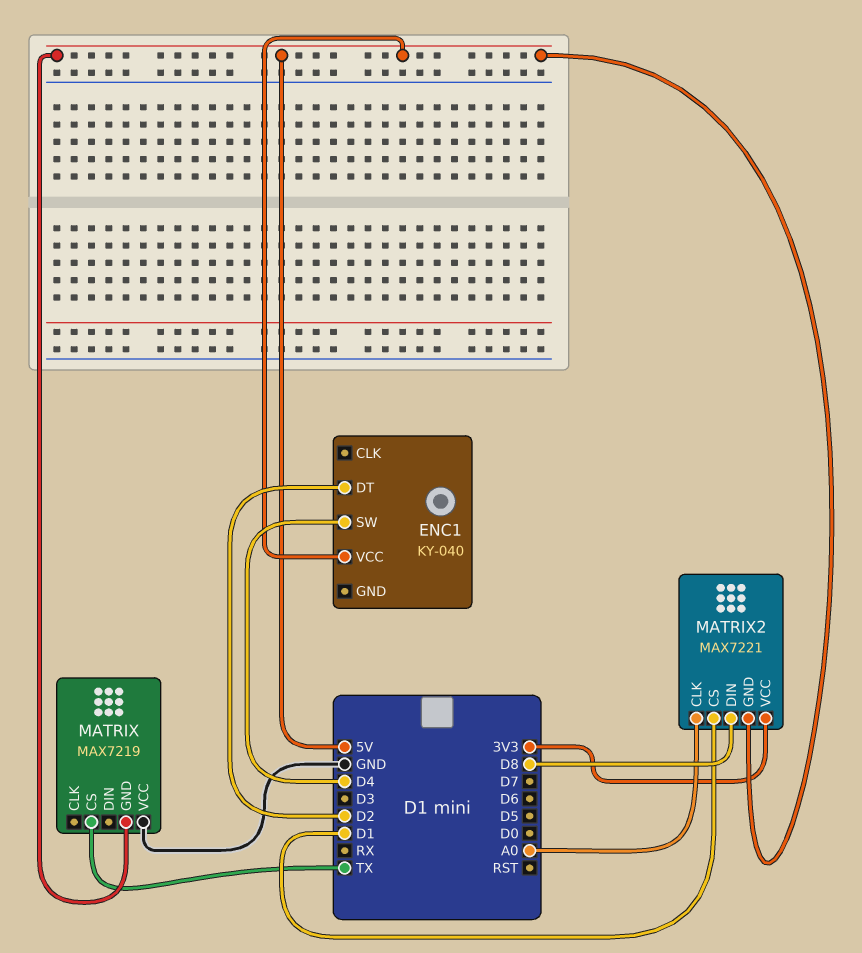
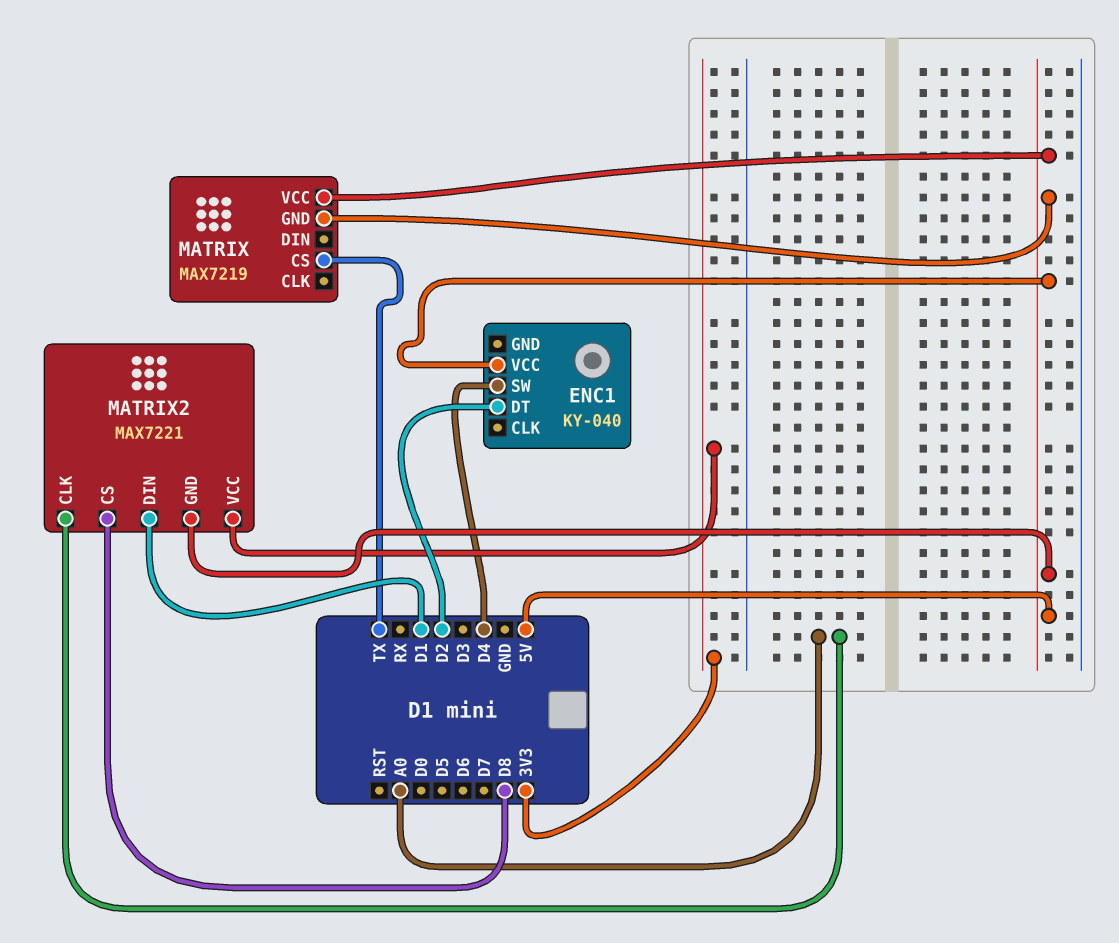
MATRIX pin VCC: GND -> 5V
MATRIX2 pin CS: D1 -> D8
MATRIX2 pin DIN: D8 -> D1

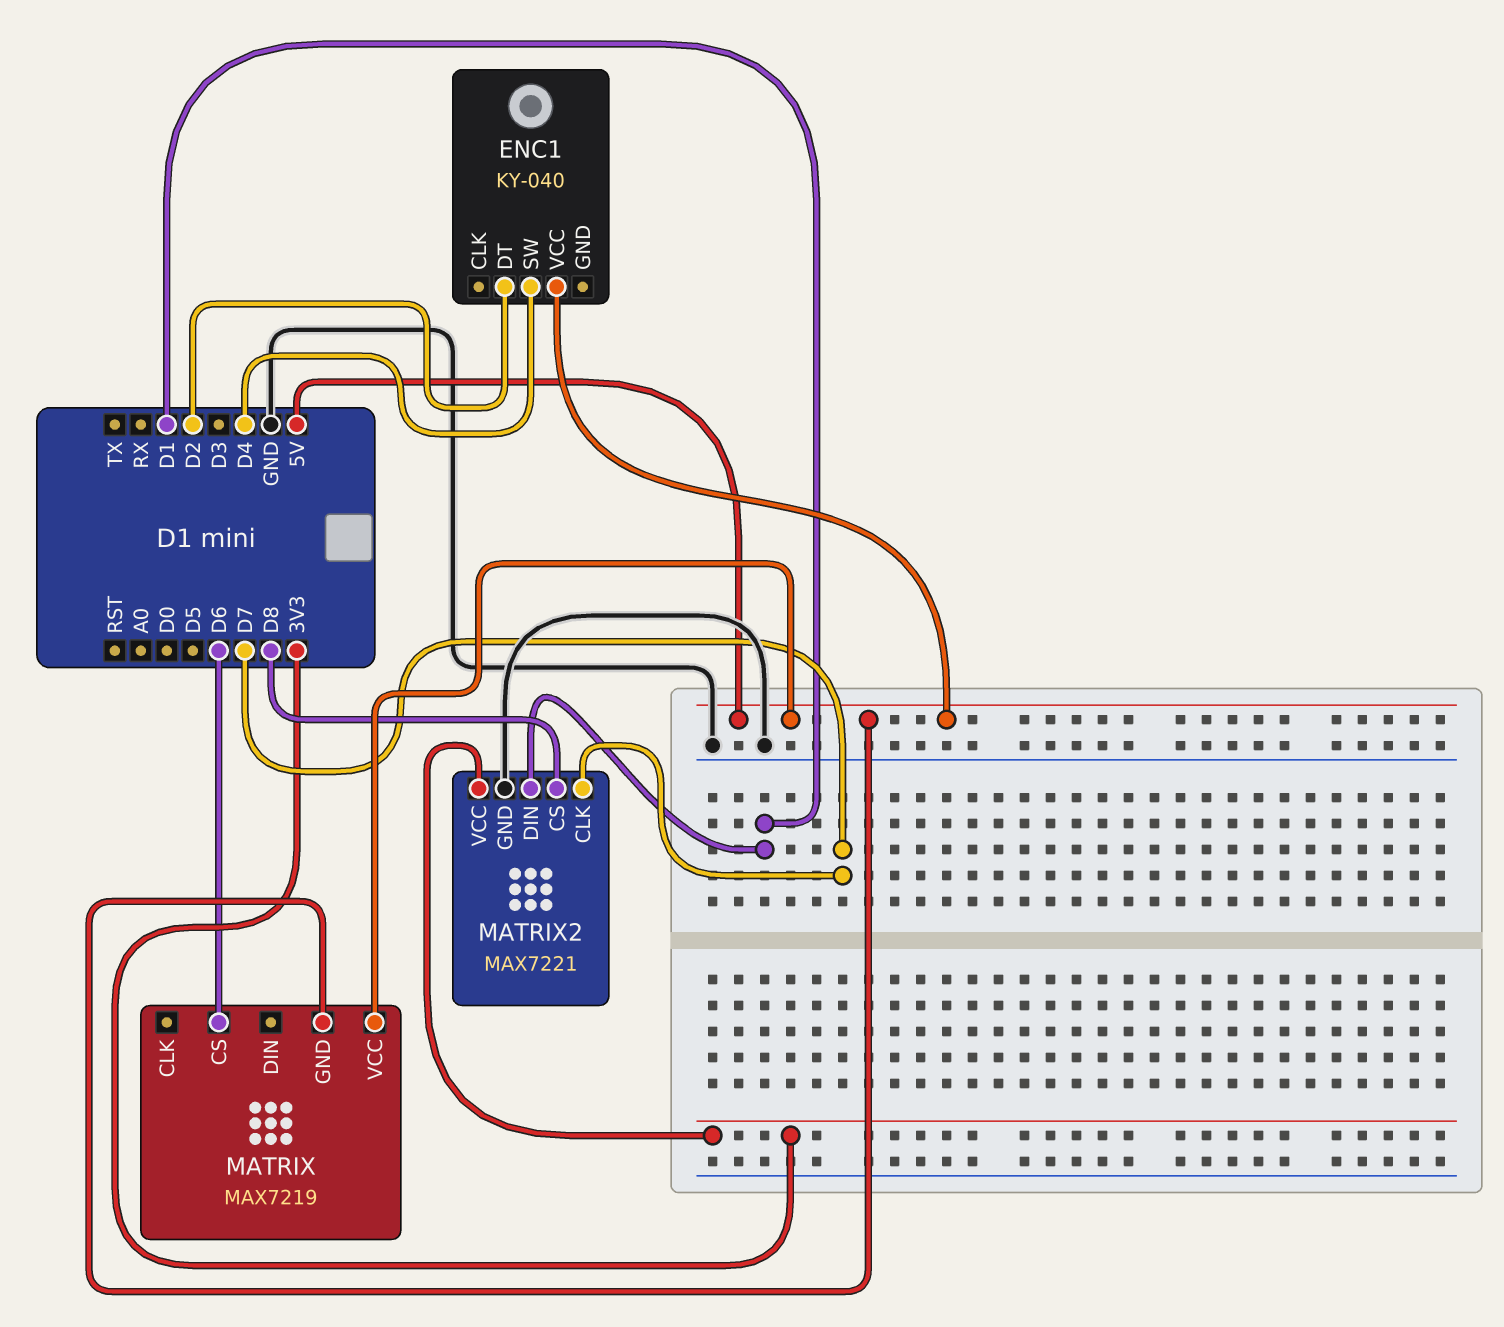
MATRIX pin CS: TX -> D6
MATRIX2 pin CLK: A0 -> D7
MATRIX2 pin GND: 5V -> GND

